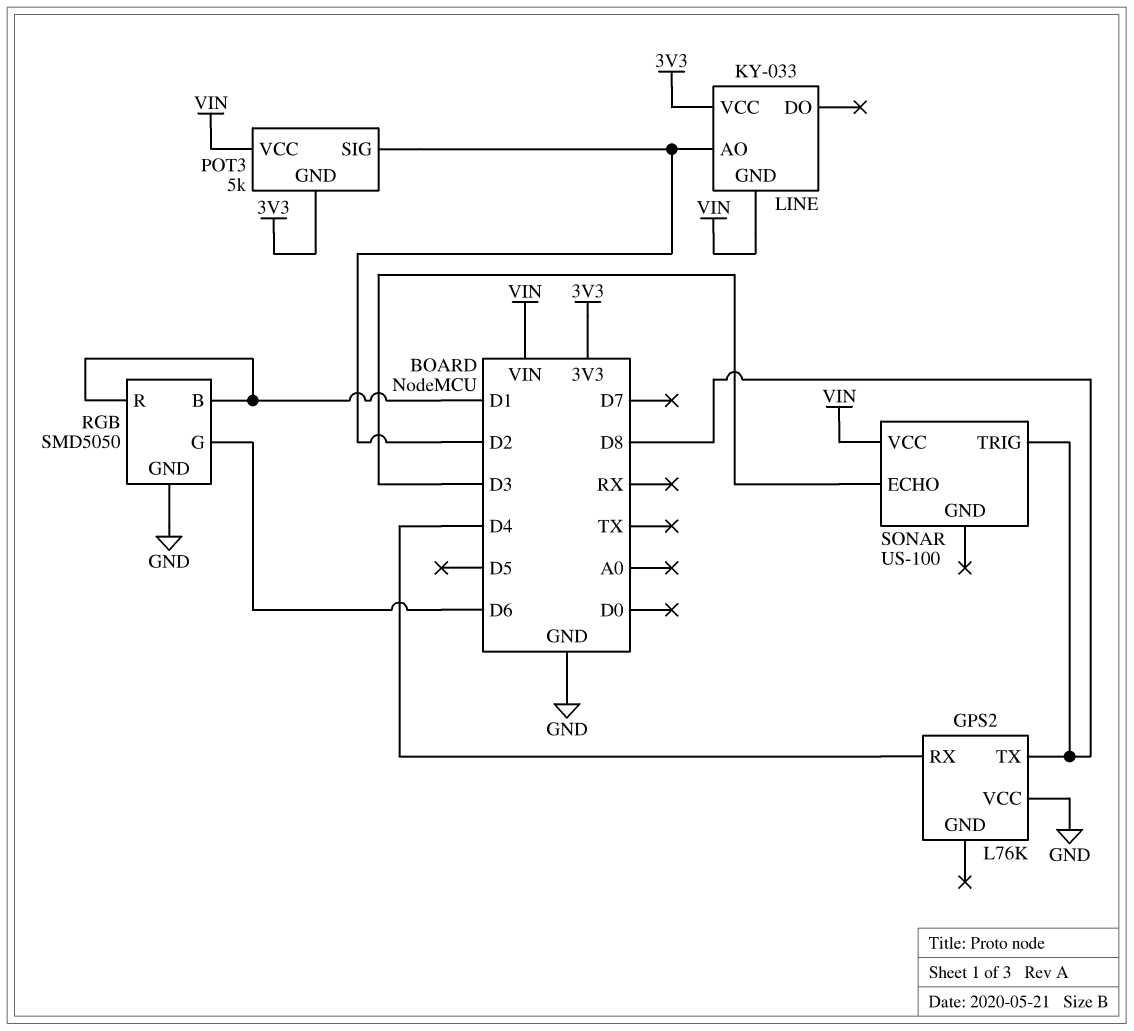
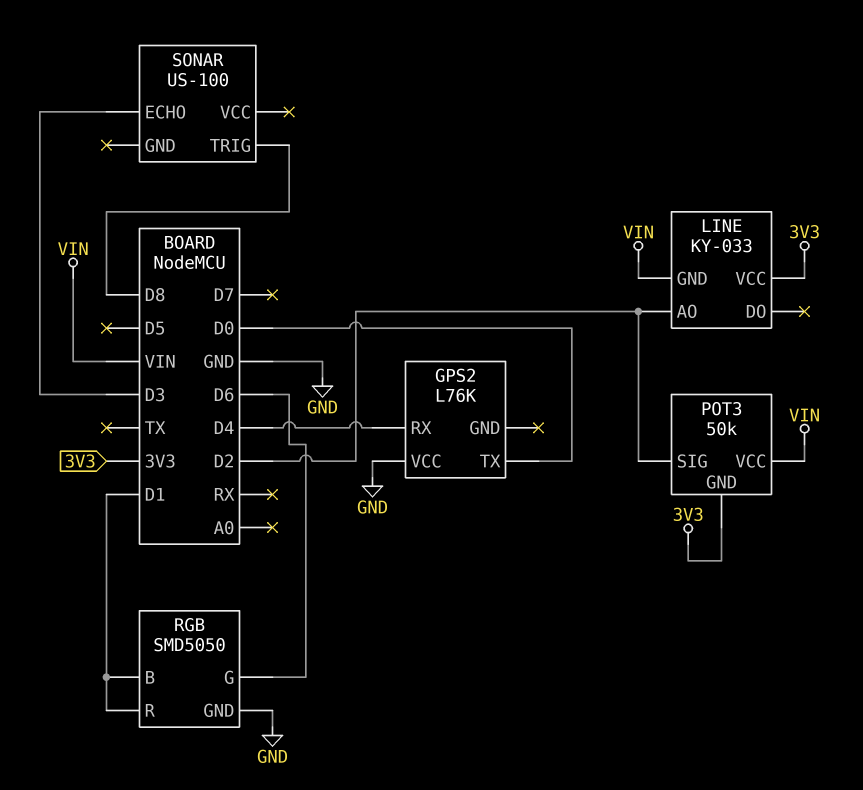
GPS2 pin TX: D8 -> D0
POT3: 5k -> 50k
SONAR pin VCC: VIN -> none

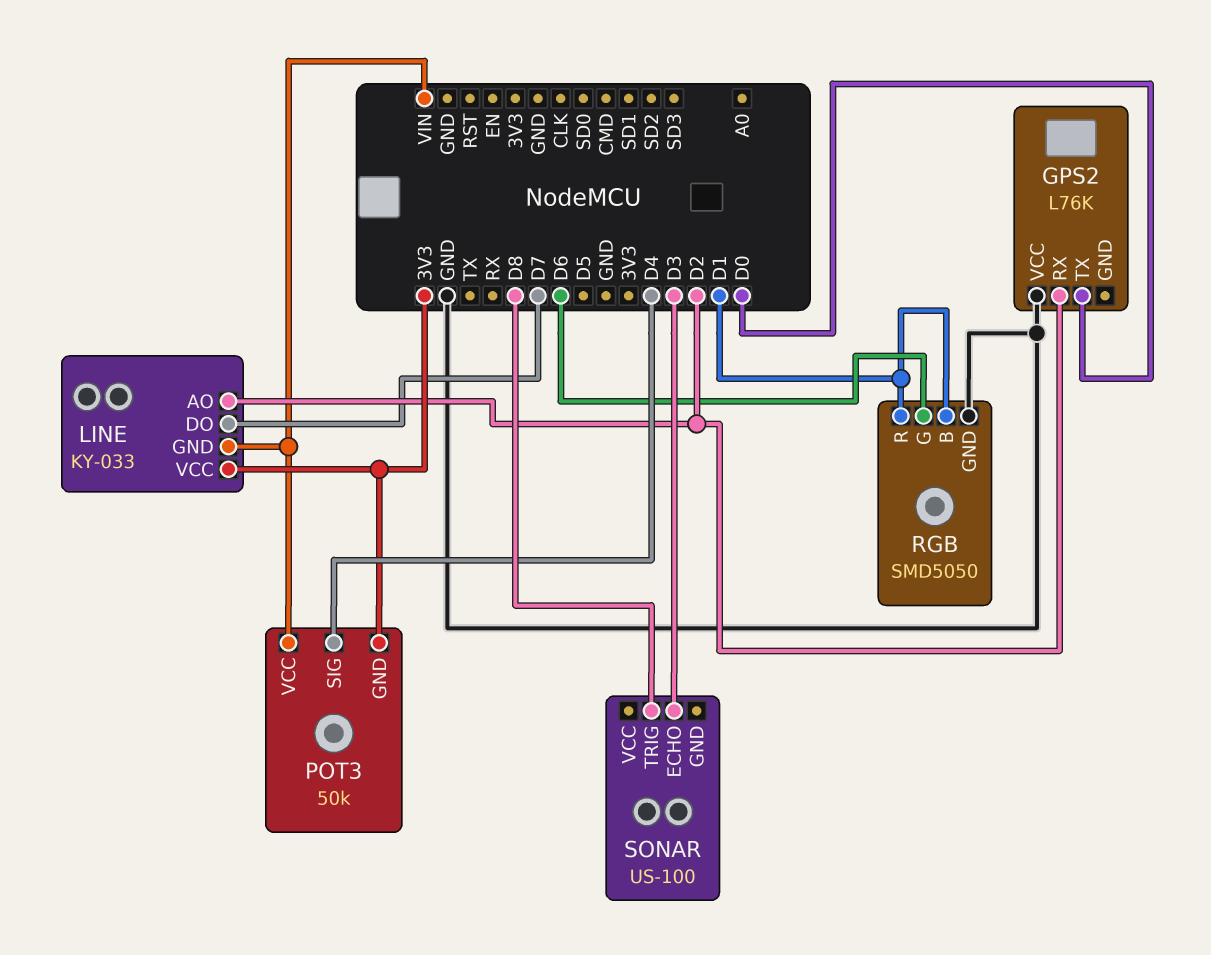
GPS2 pin RX: D4 -> D2
LINE pin DO: none -> D7
POT3 pin SIG: D2 -> D4

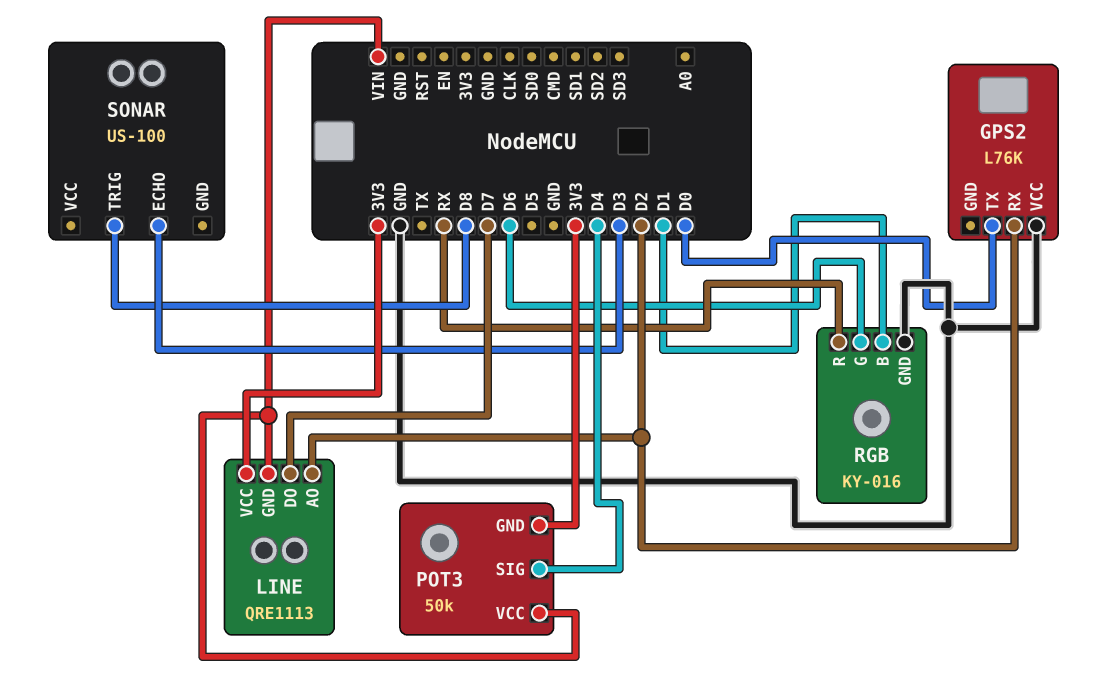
LINE: KY-033 -> QRE1113
RGB: SMD5050 -> KY-016
RGB pin R: D1 -> RX

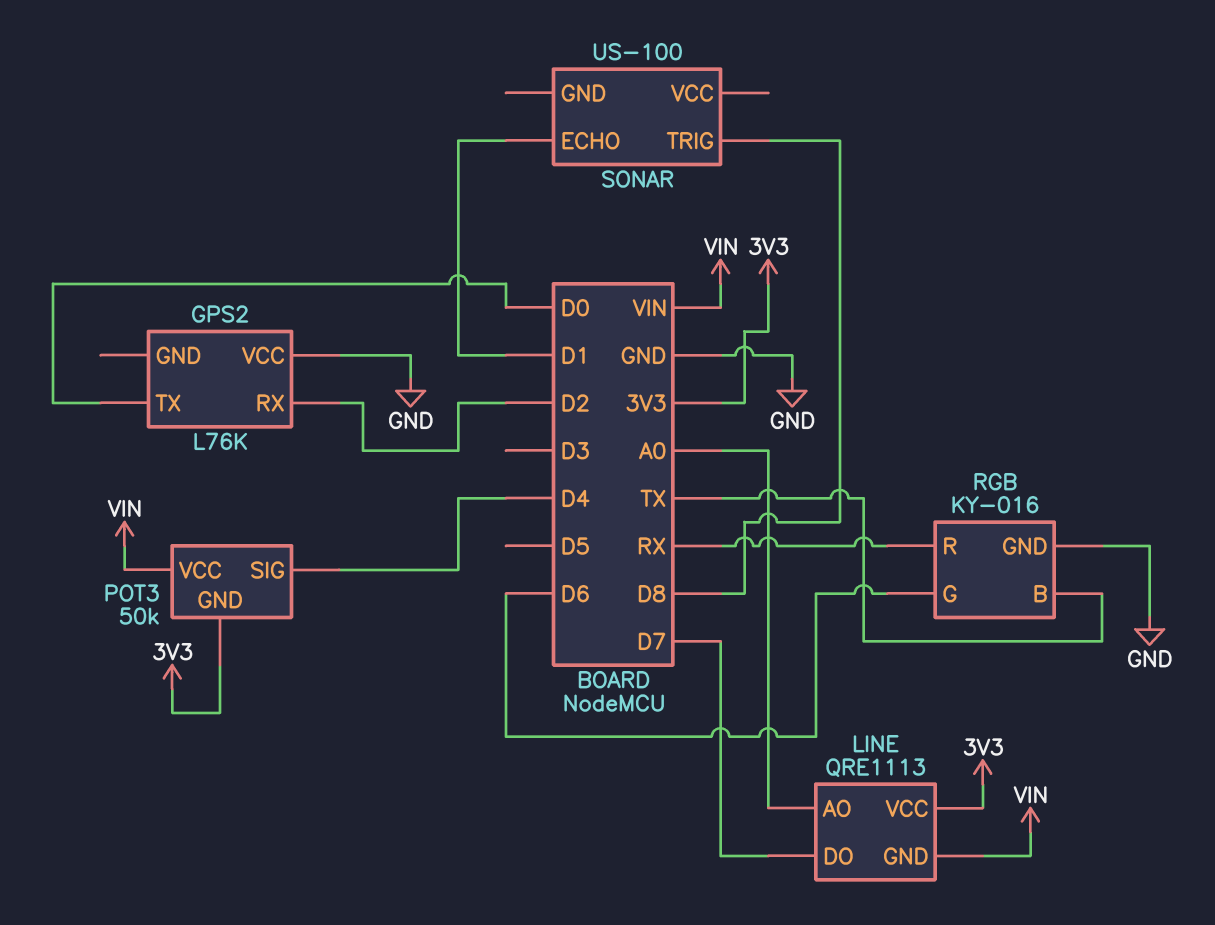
LINE pin AO: D2 -> A0
RGB pin B: D1 -> TX
SONAR pin ECHO: D3 -> D1

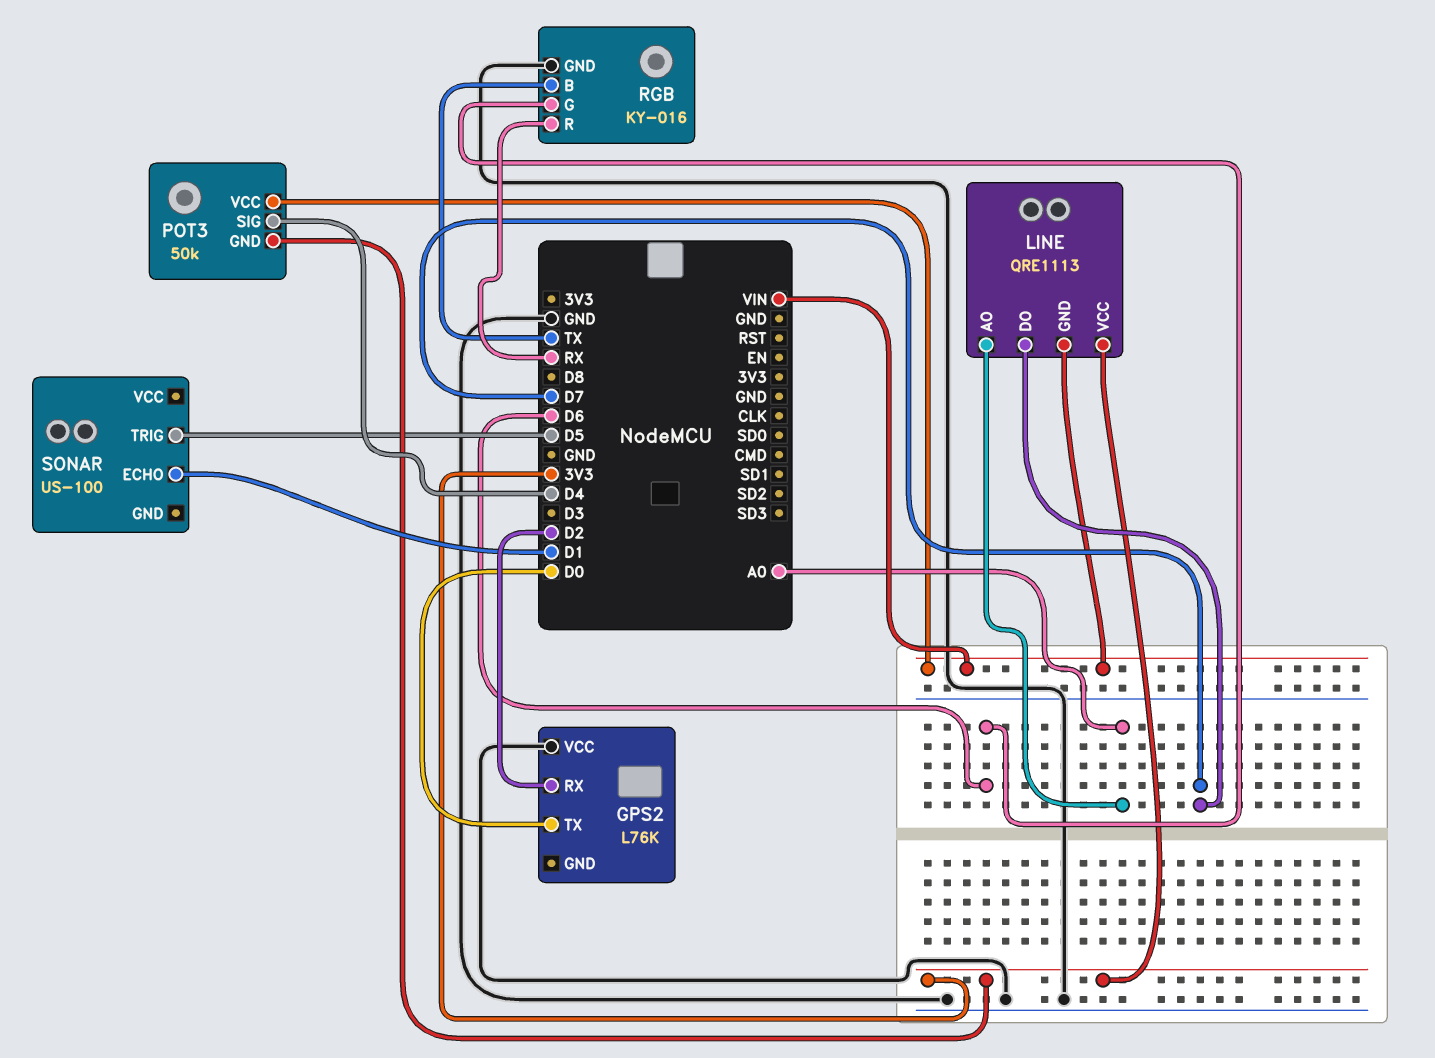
SONAR pin TRIG: D8 -> D5

